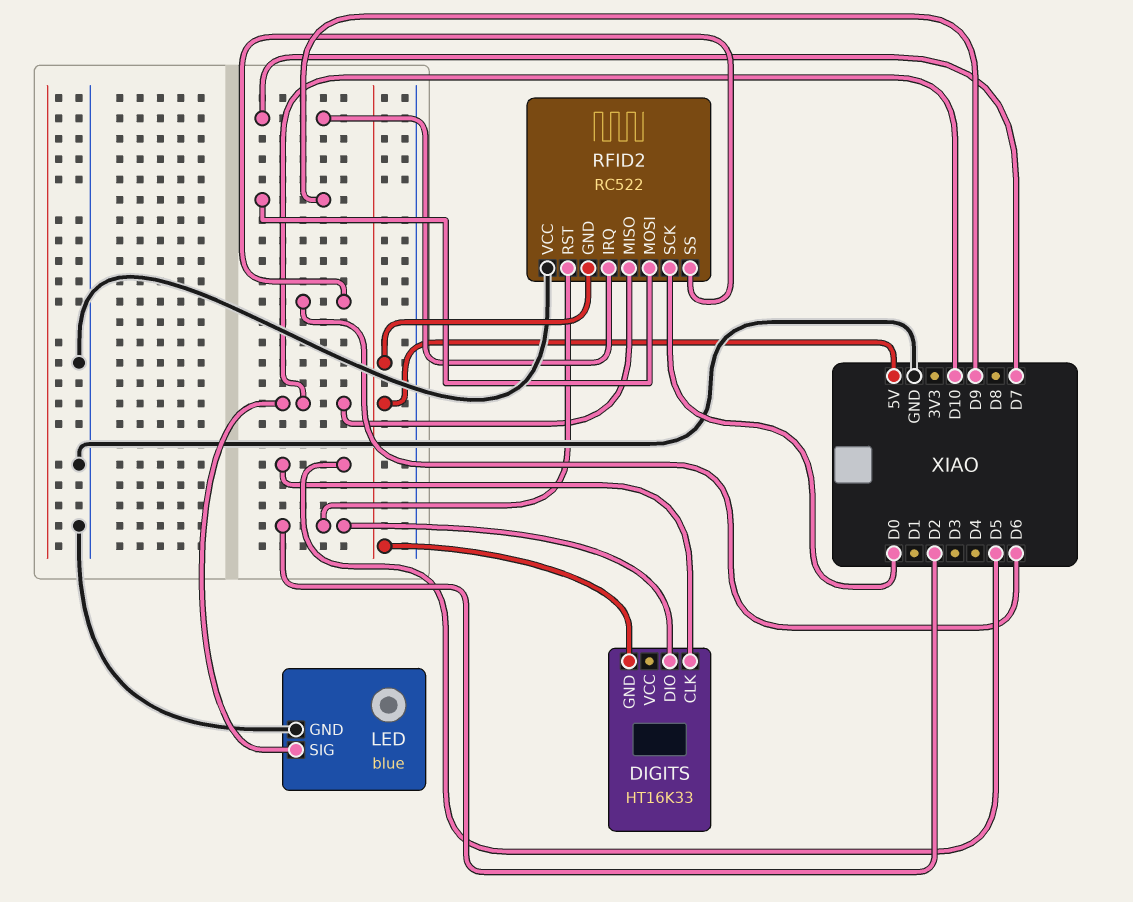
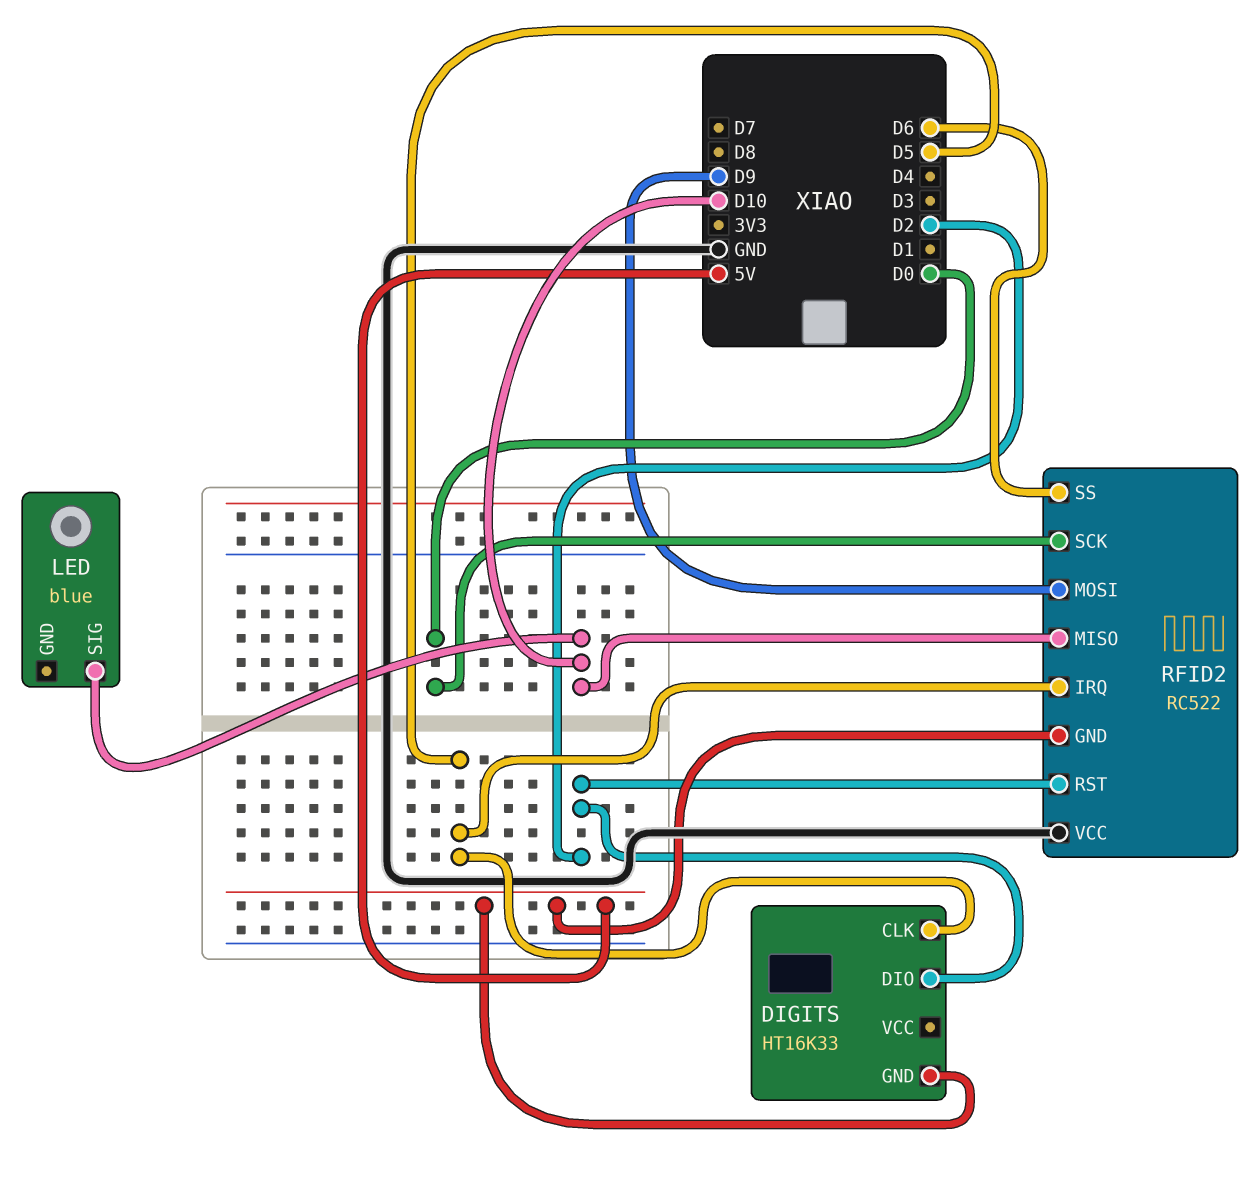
LED pin GND: GND -> none
RFID2 pin IRQ: D7 -> D5

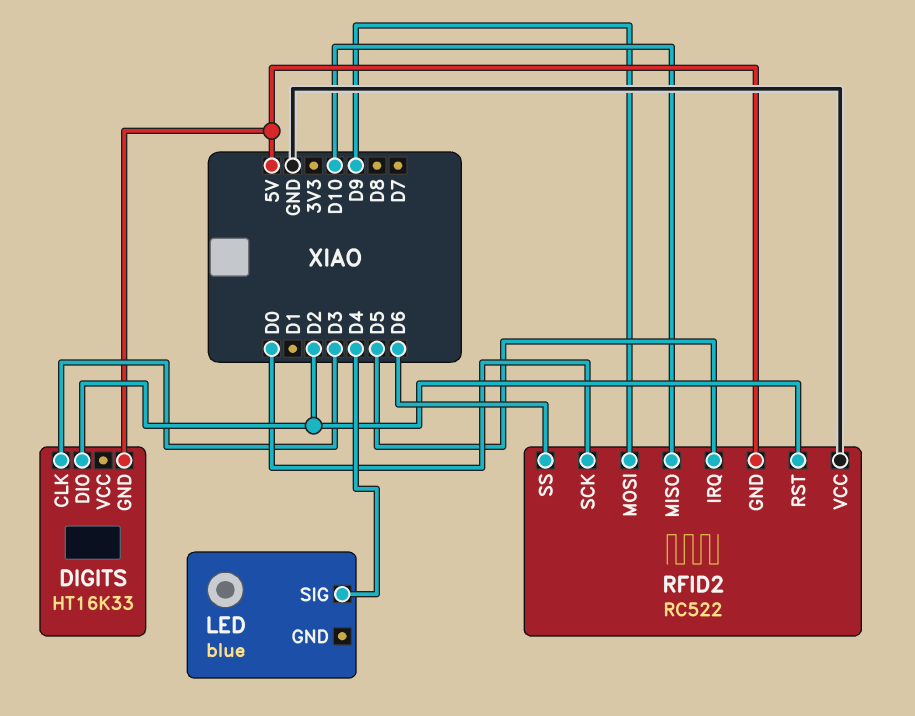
DIGITS pin CLK: D5 -> D3
LED pin SIG: D10 -> D4

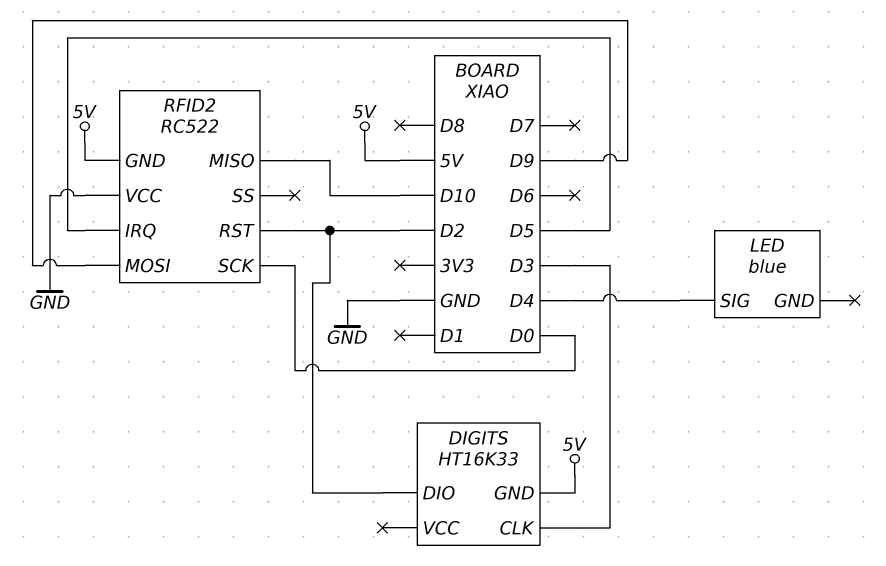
RFID2 pin SS: D6 -> none

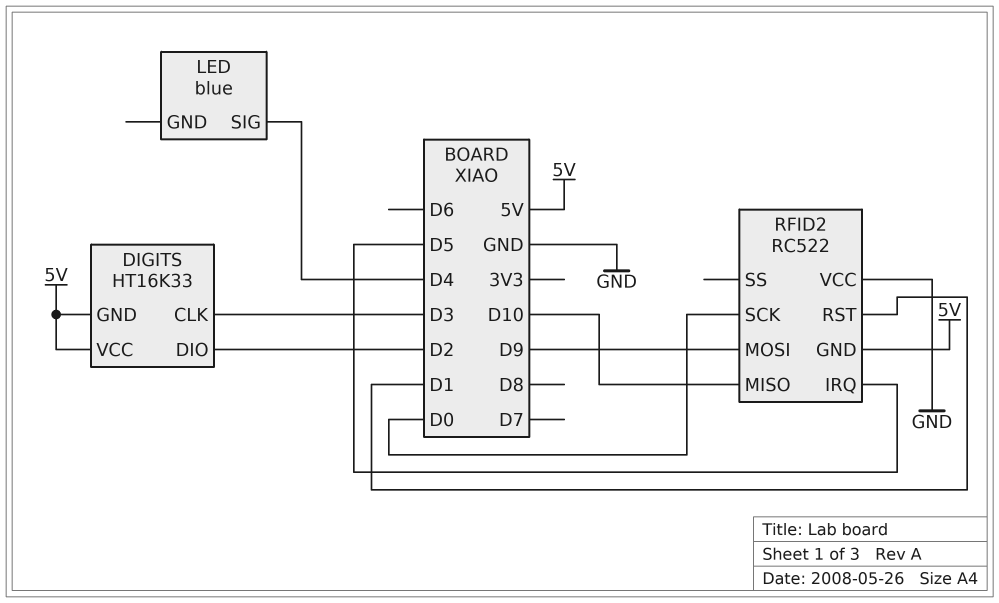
DIGITS pin VCC: none -> 5V
RFID2 pin RST: D2 -> D1

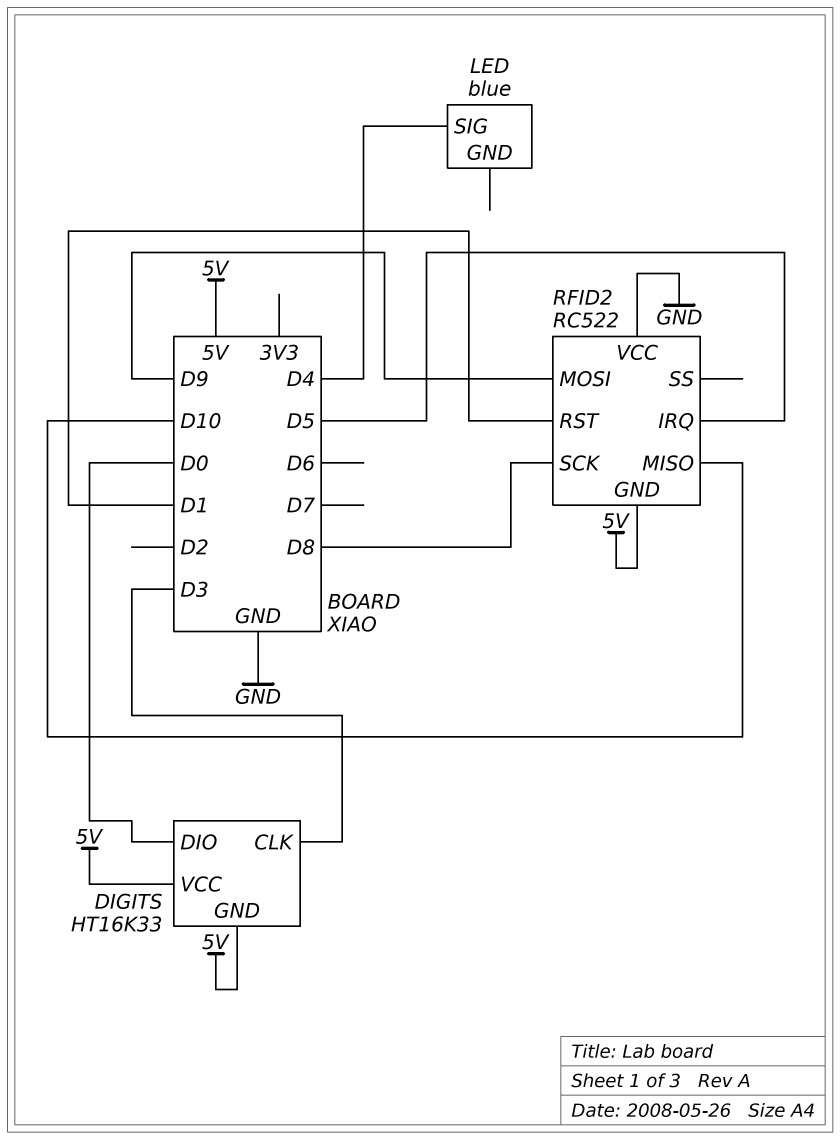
DIGITS pin DIO: D2 -> D0
RFID2 pin SCK: D0 -> D8

